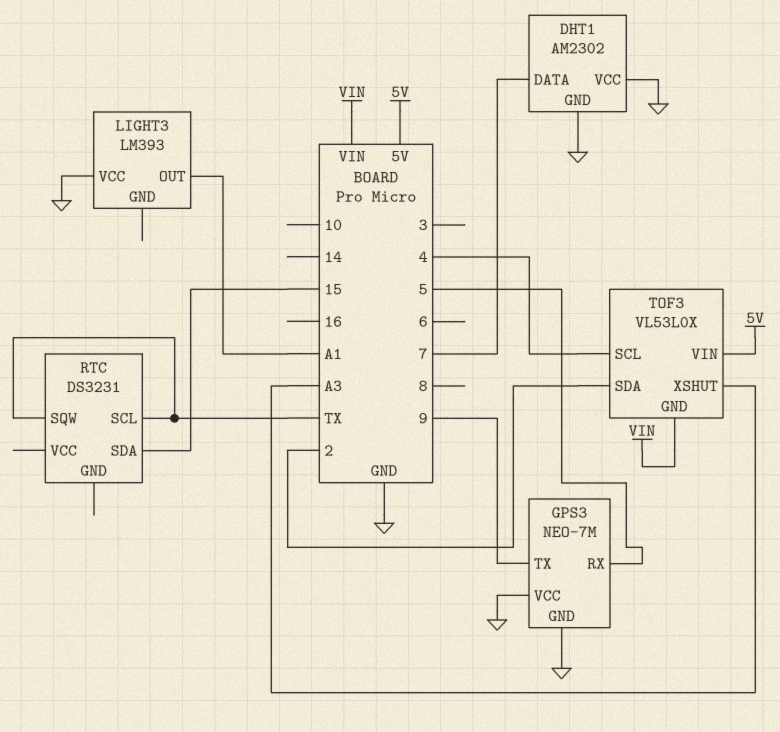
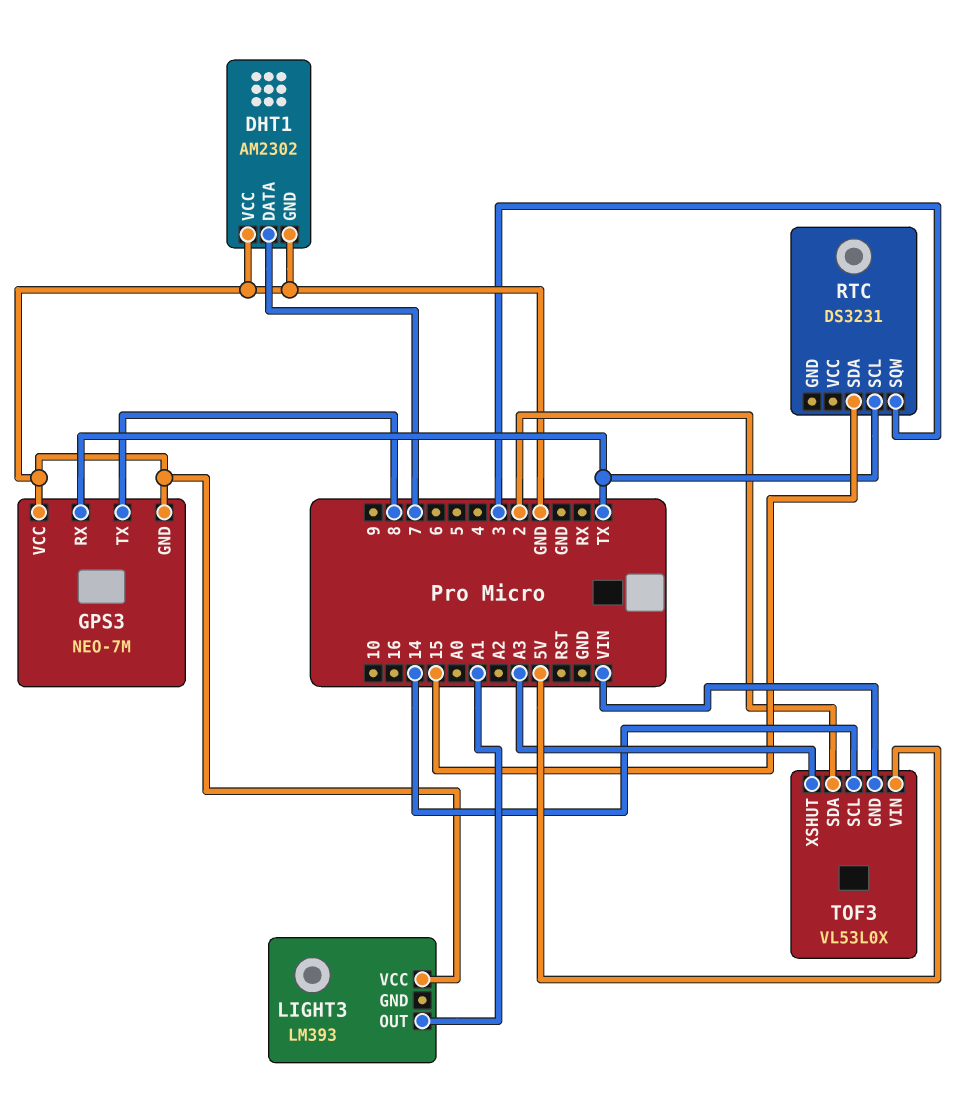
GPS3 pin RX: 5 -> TX
GPS3 pin TX: 9 -> 8
RTC pin SQW: TX -> 3
TOF3 pin SCL: 4 -> 14

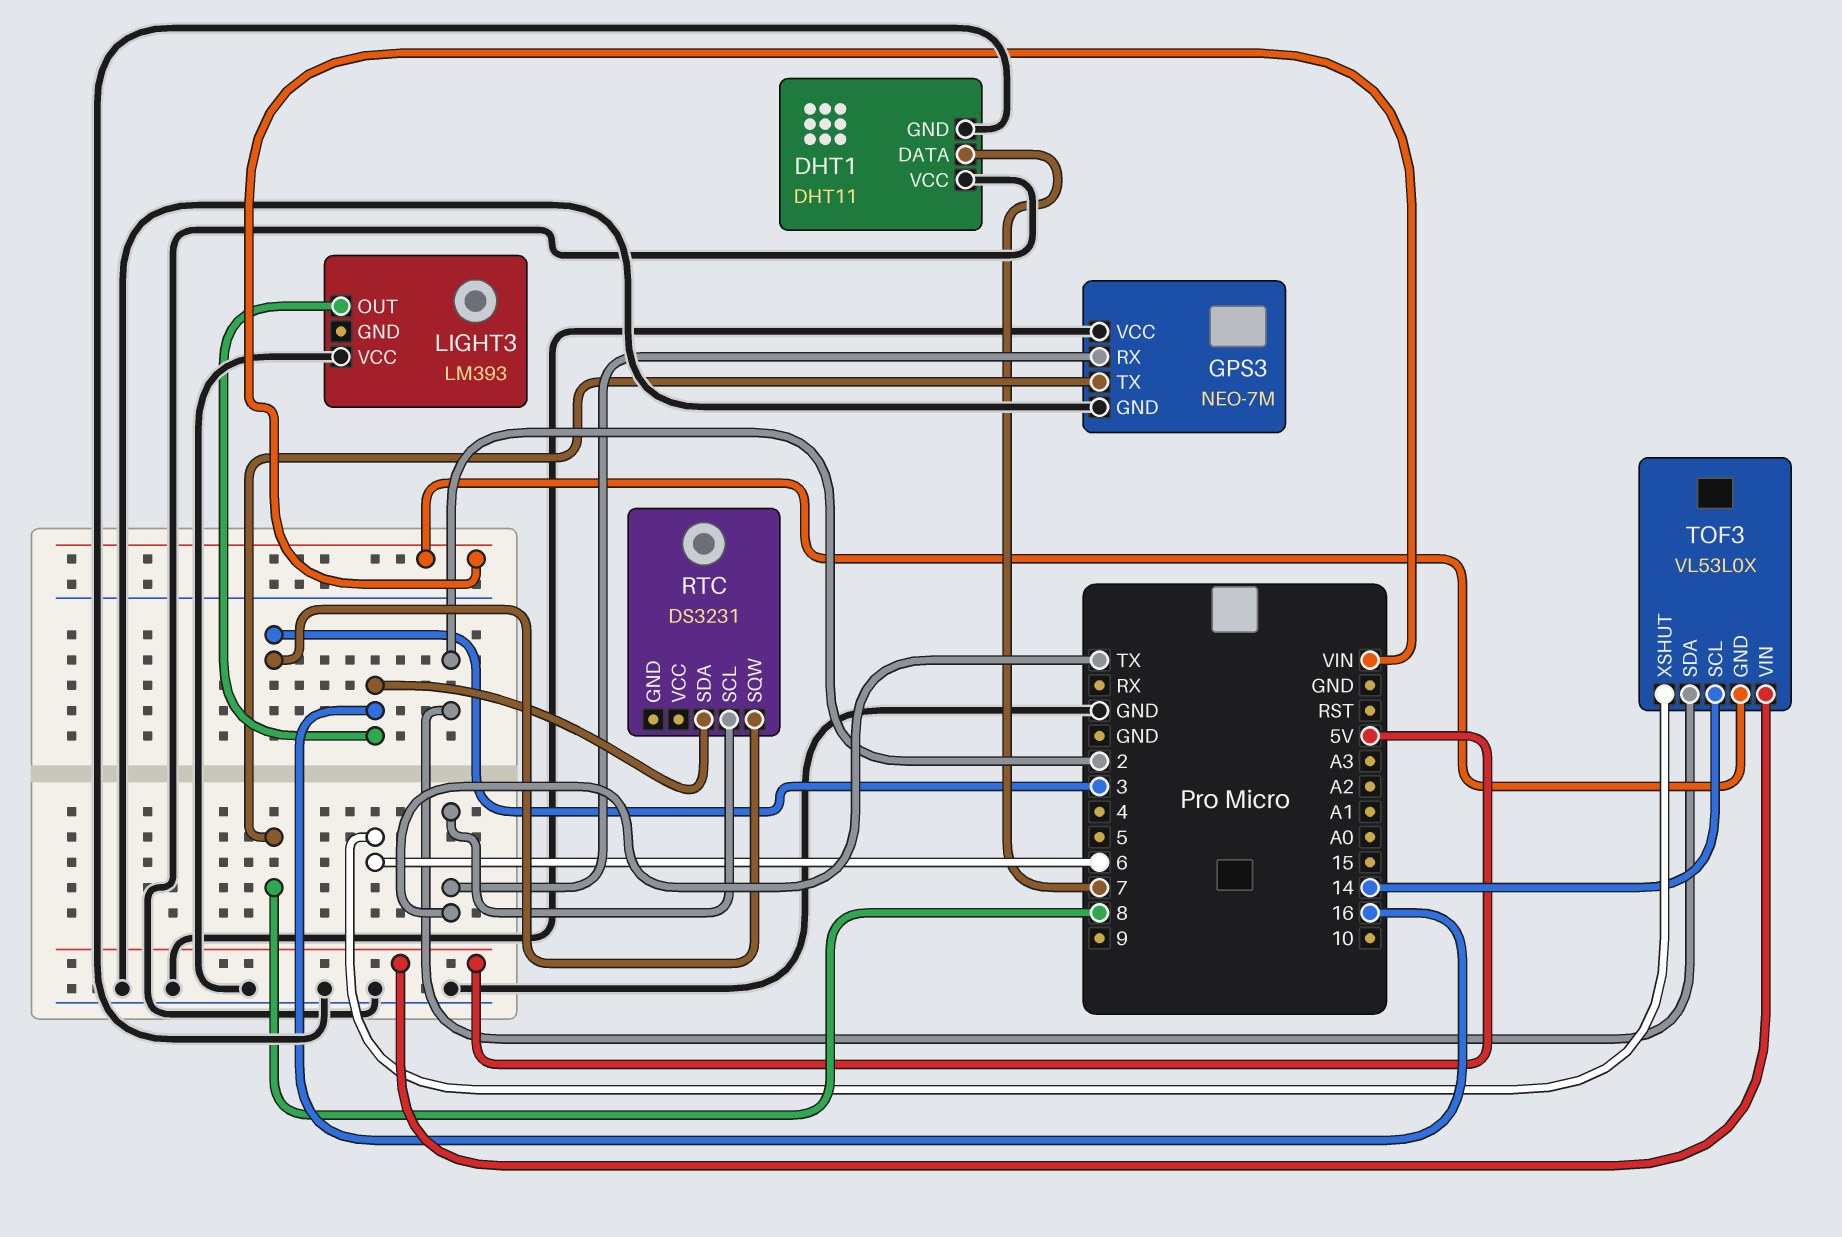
DHT1: AM2302 -> DHT11
LIGHT3 pin OUT: A1 -> 16
RTC pin SDA: 15 -> 16
TOF3 pin XSHUT: A3 -> 6

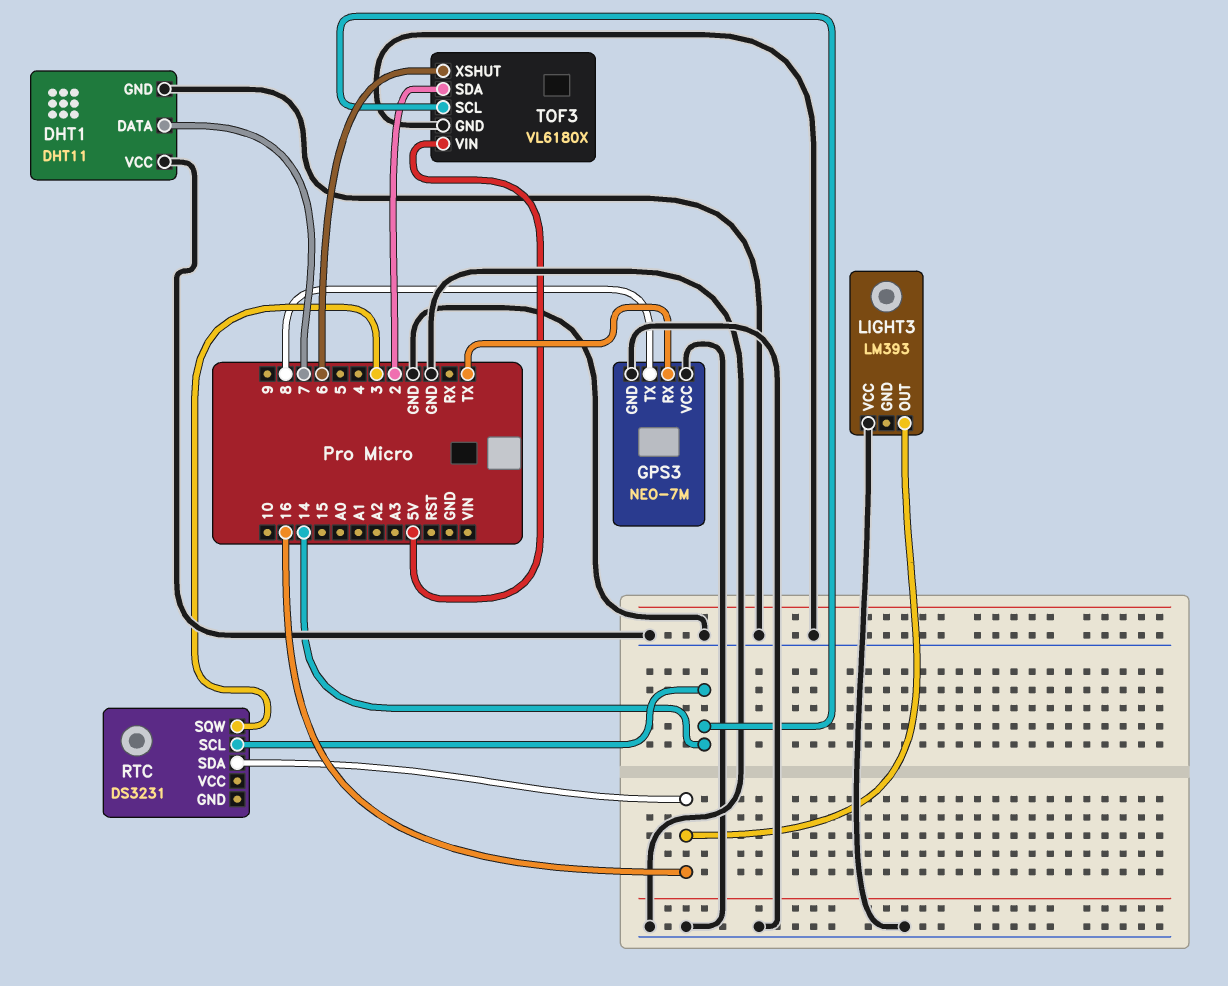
RTC pin SCL: TX -> 14
TOF3: VL53L0X -> VL6180X
TOF3 pin GND: VIN -> GND

